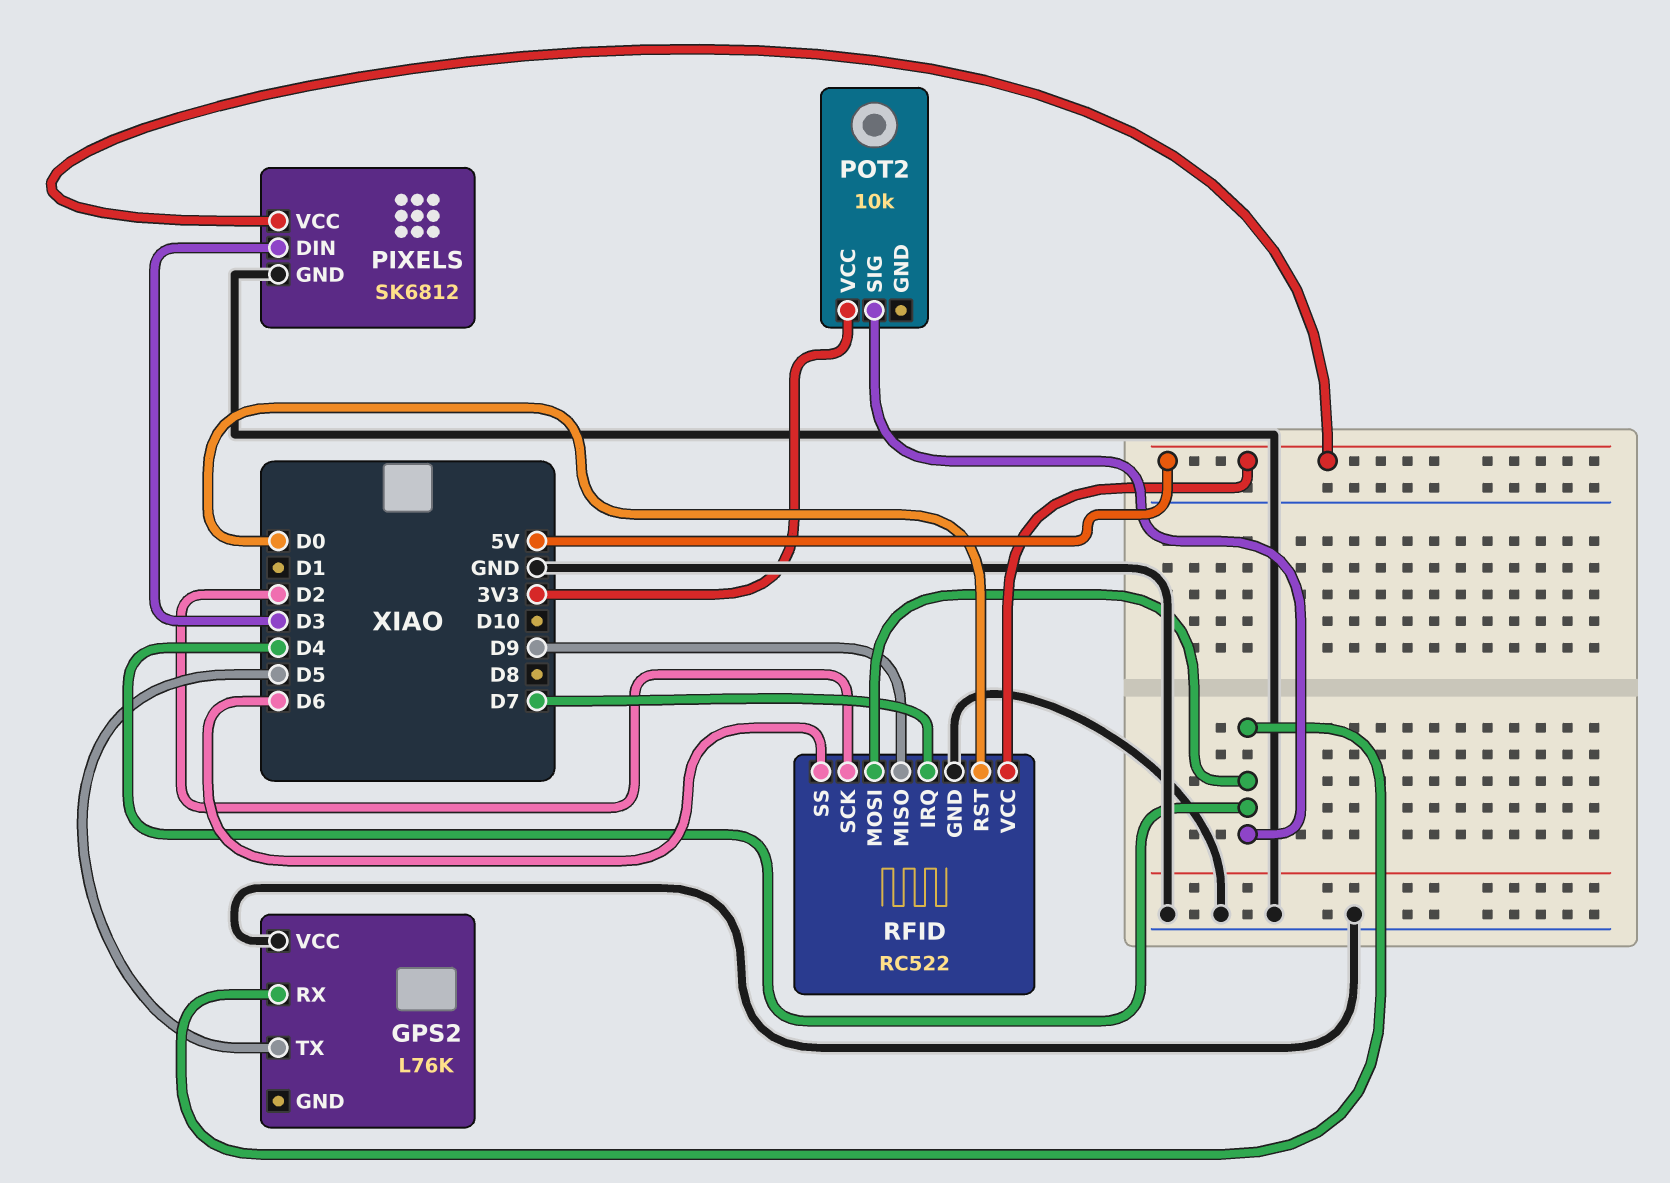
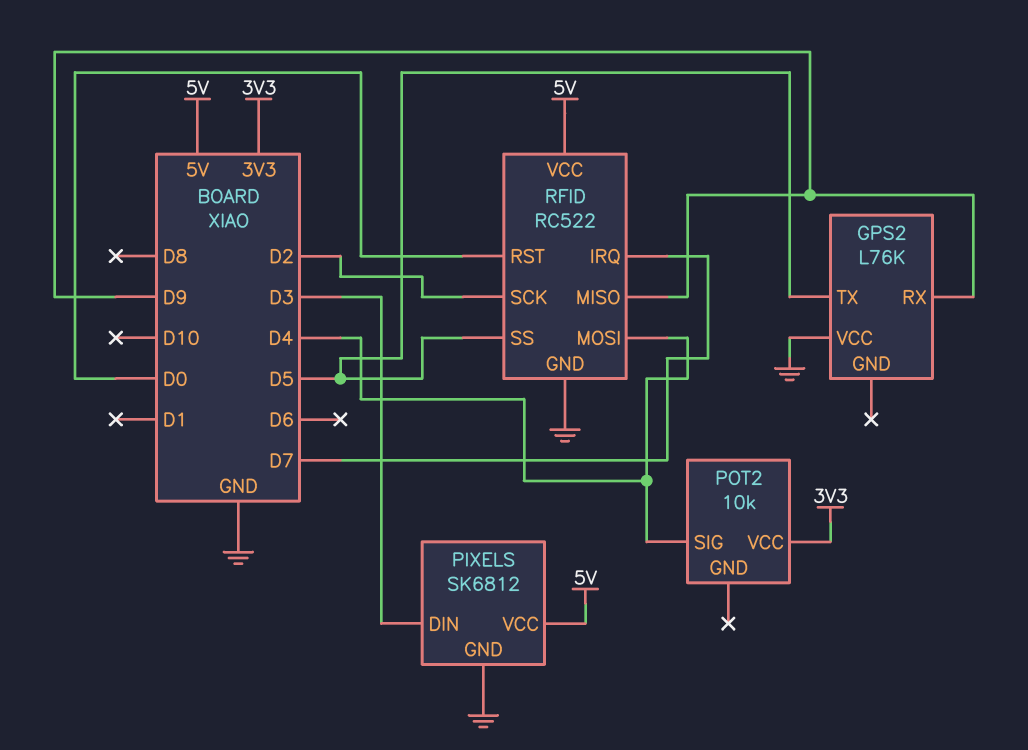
GPS2 pin RX: D4 -> D9
RFID pin SS: D6 -> D5

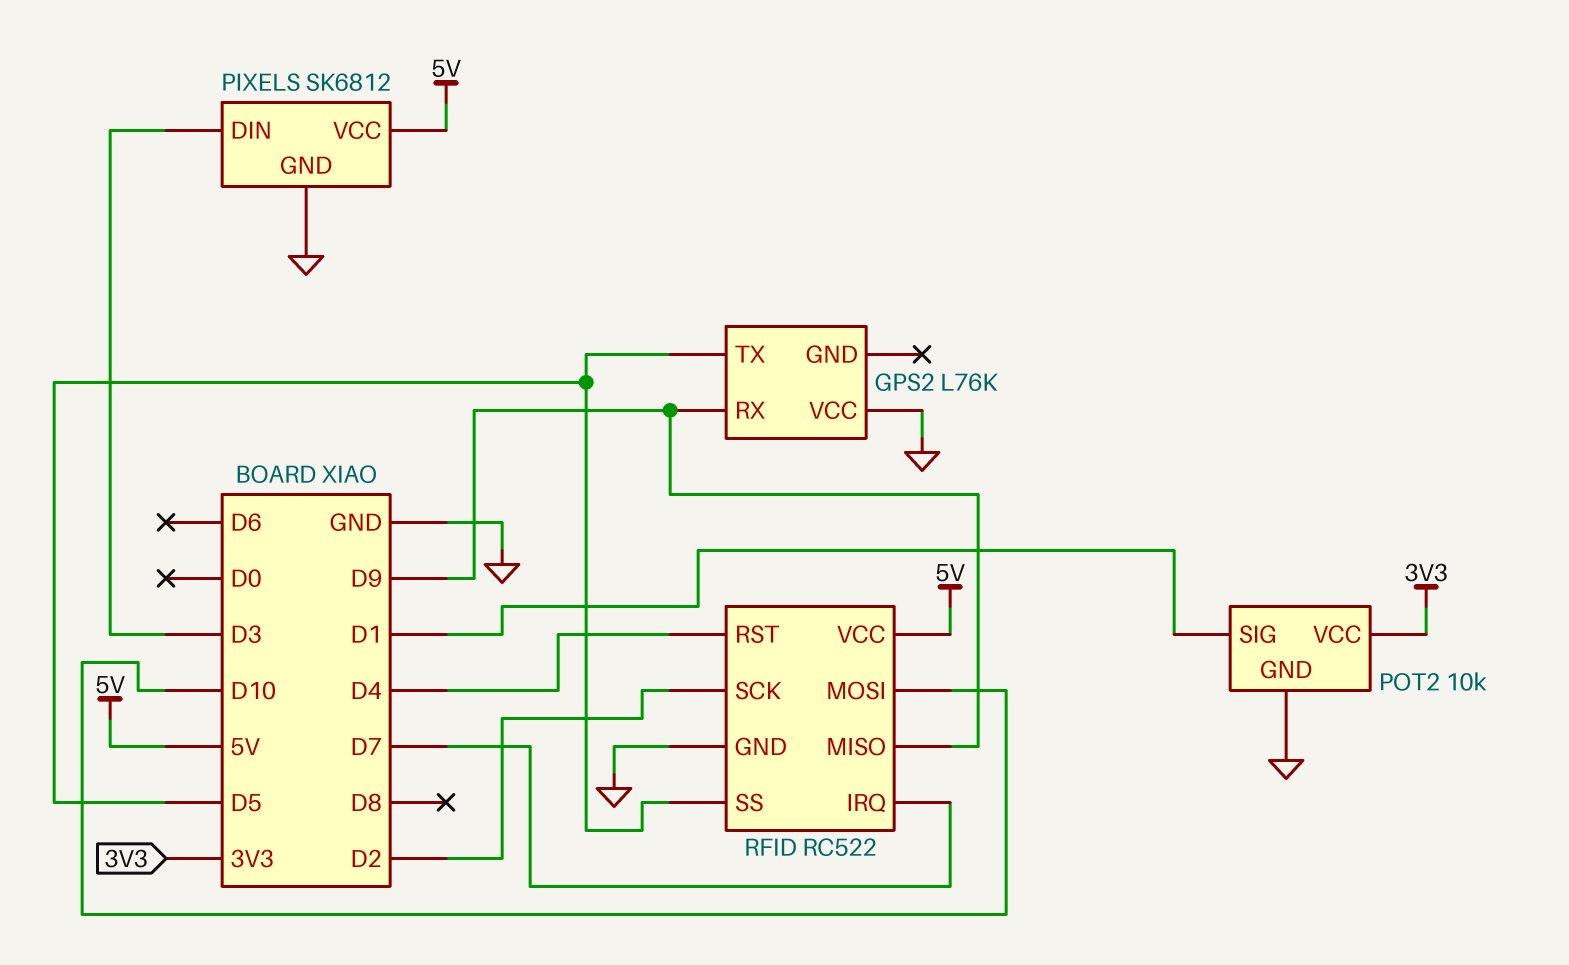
POT2 pin GND: none -> GND
POT2 pin SIG: D4 -> D1
RFID pin MOSI: D4 -> D10
RFID pin RST: D0 -> D4

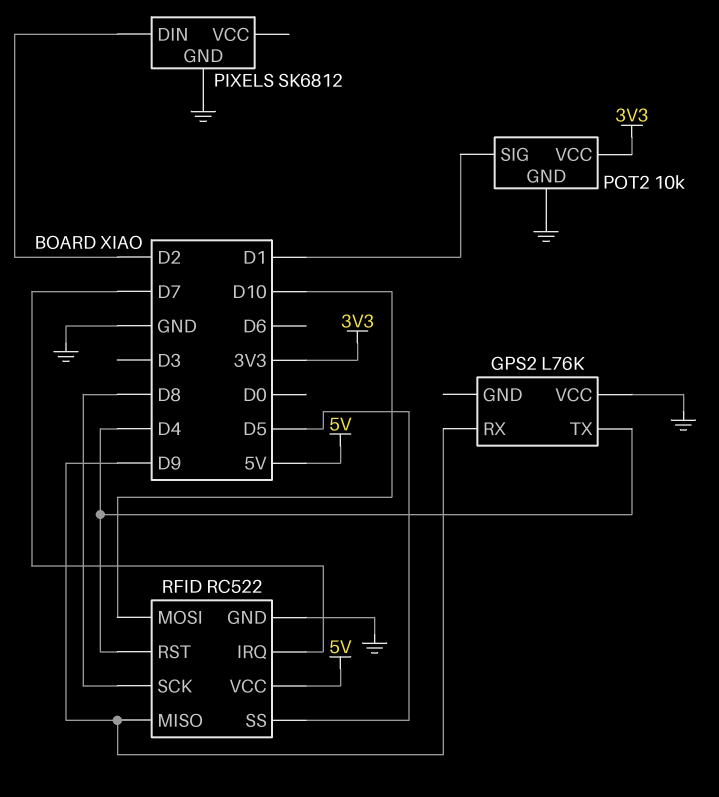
GPS2 pin TX: D5 -> D4
PIXELS pin DIN: D3 -> D2
PIXELS pin VCC: 5V -> none
RFID pin SCK: D2 -> D8

